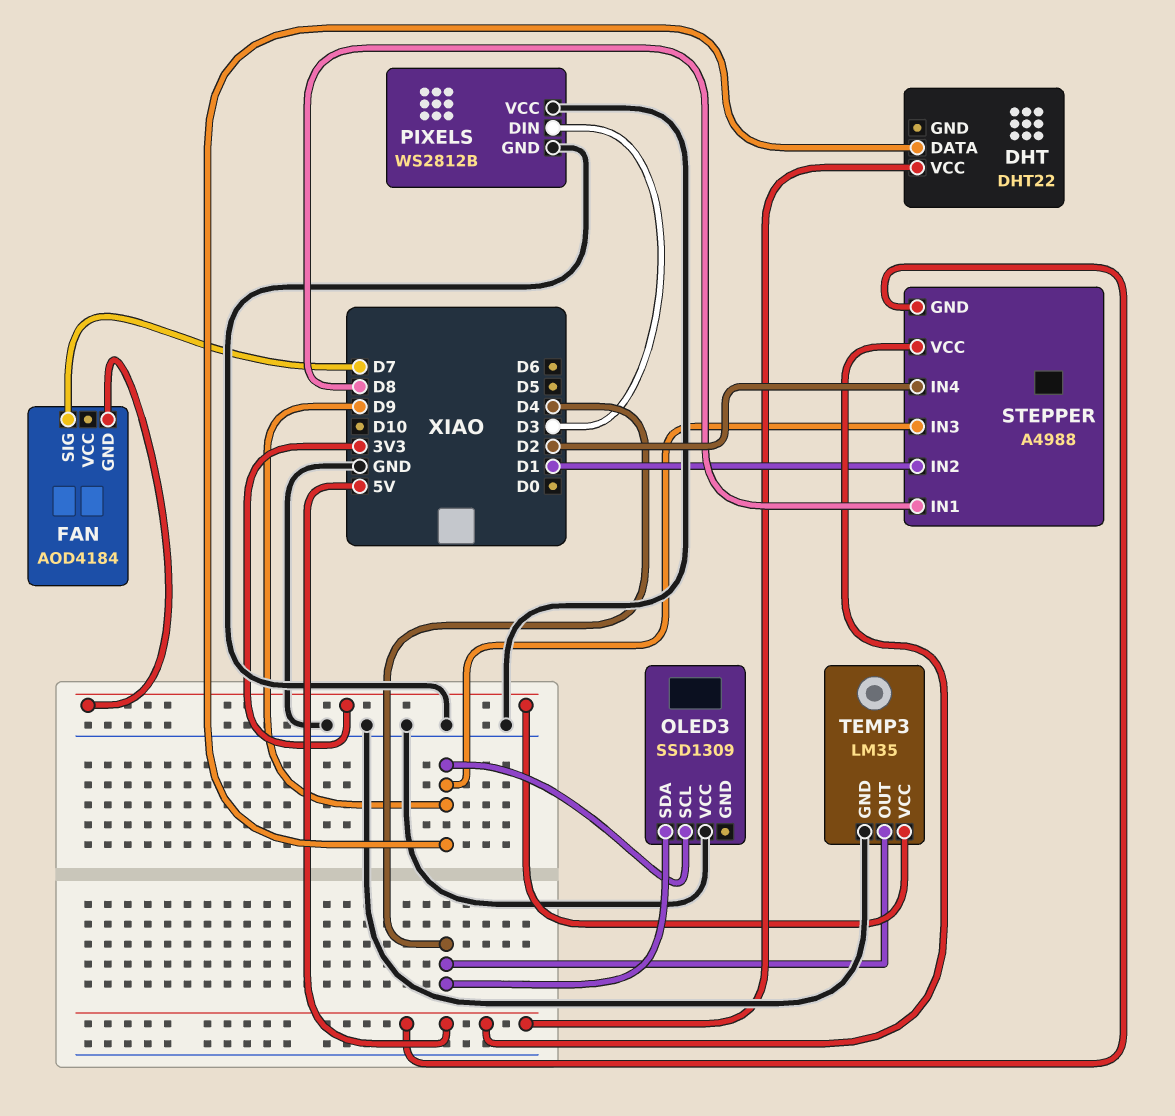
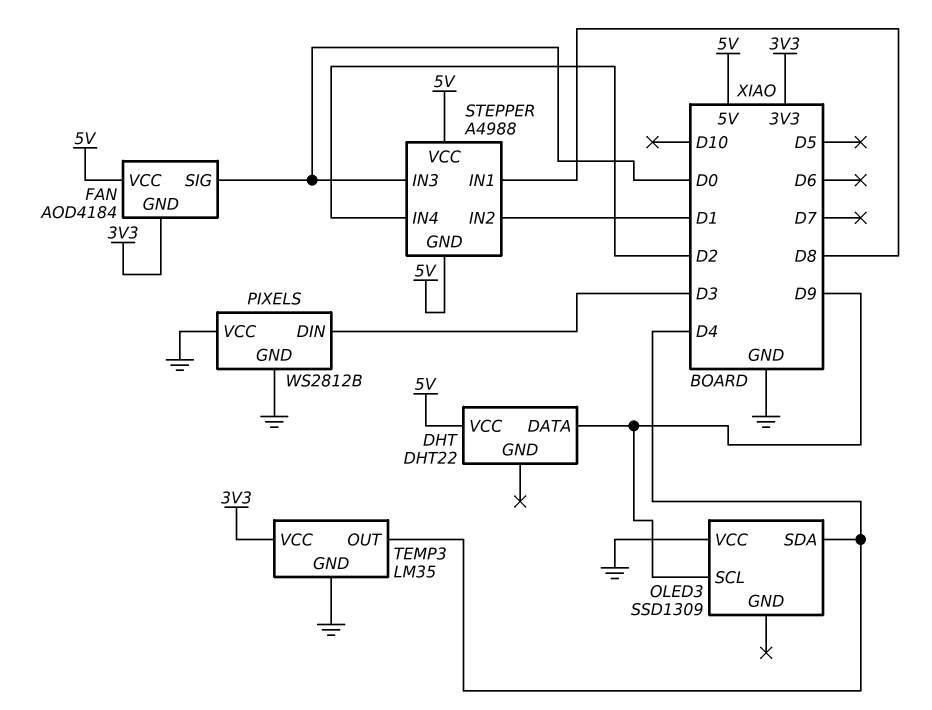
FAN pin SIG: D7 -> D0
FAN pin VCC: none -> 5V
STEPPER pin IN3: D9 -> D0

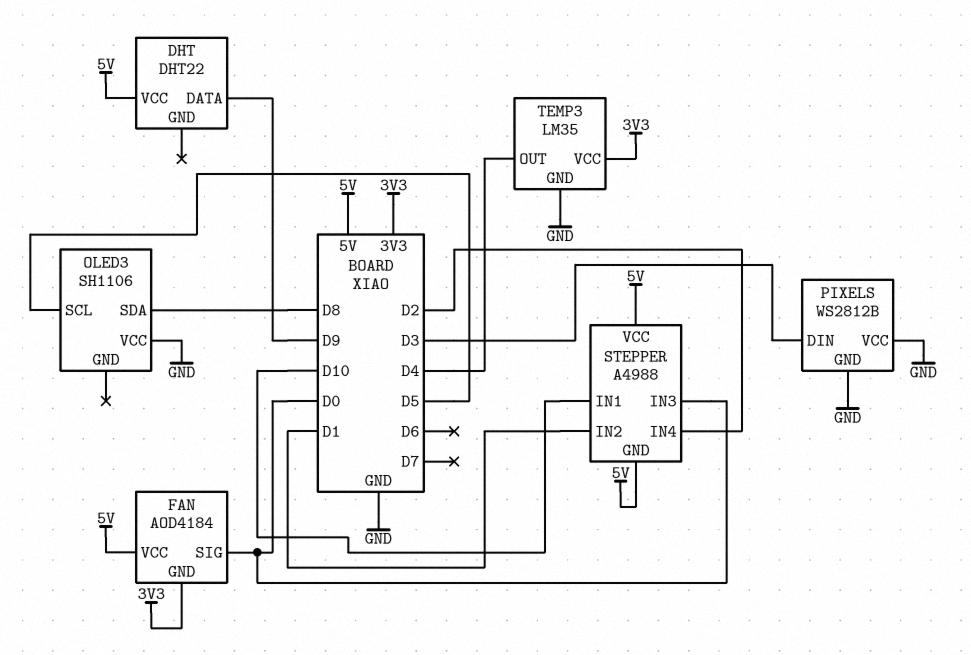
OLED3: SSD1309 -> SH1106
OLED3 pin SCL: D9 -> D5
OLED3 pin SDA: D4 -> D8
STEPPER pin IN1: D8 -> D10

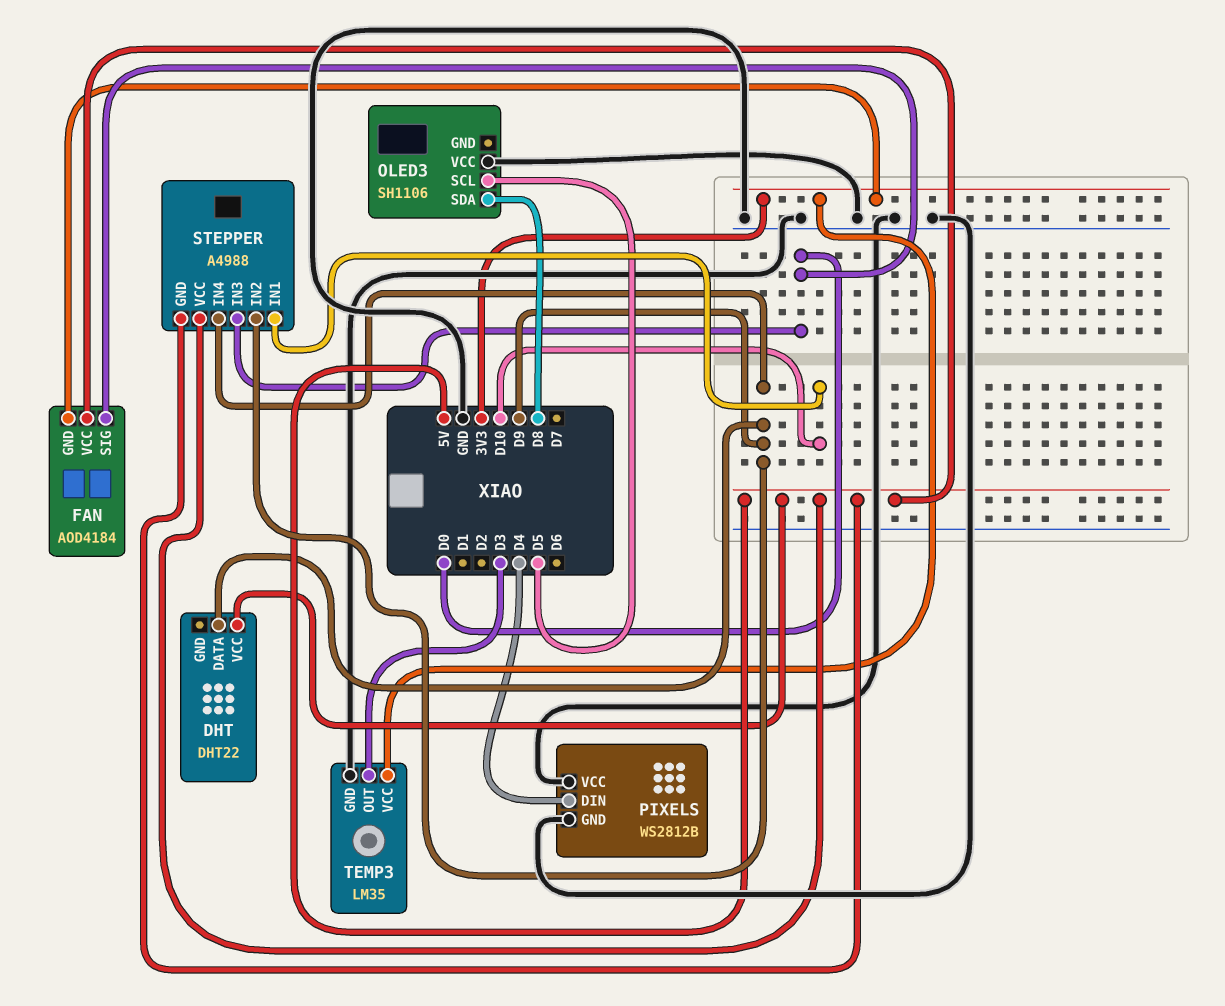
PIXELS pin DIN: D3 -> D4
STEPPER pin IN2: D1 -> D9
STEPPER pin IN4: D2 -> D9
TEMP3 pin OUT: D4 -> D3

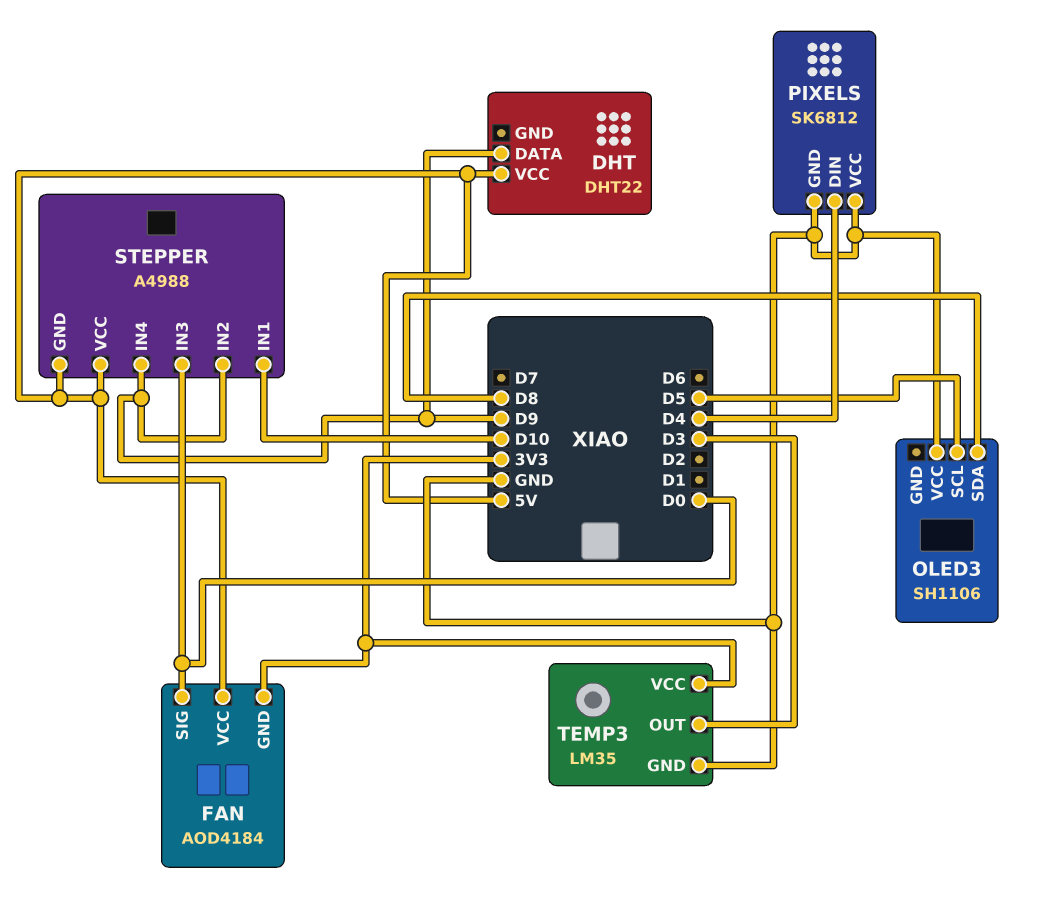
PIXELS: WS2812B -> SK6812

